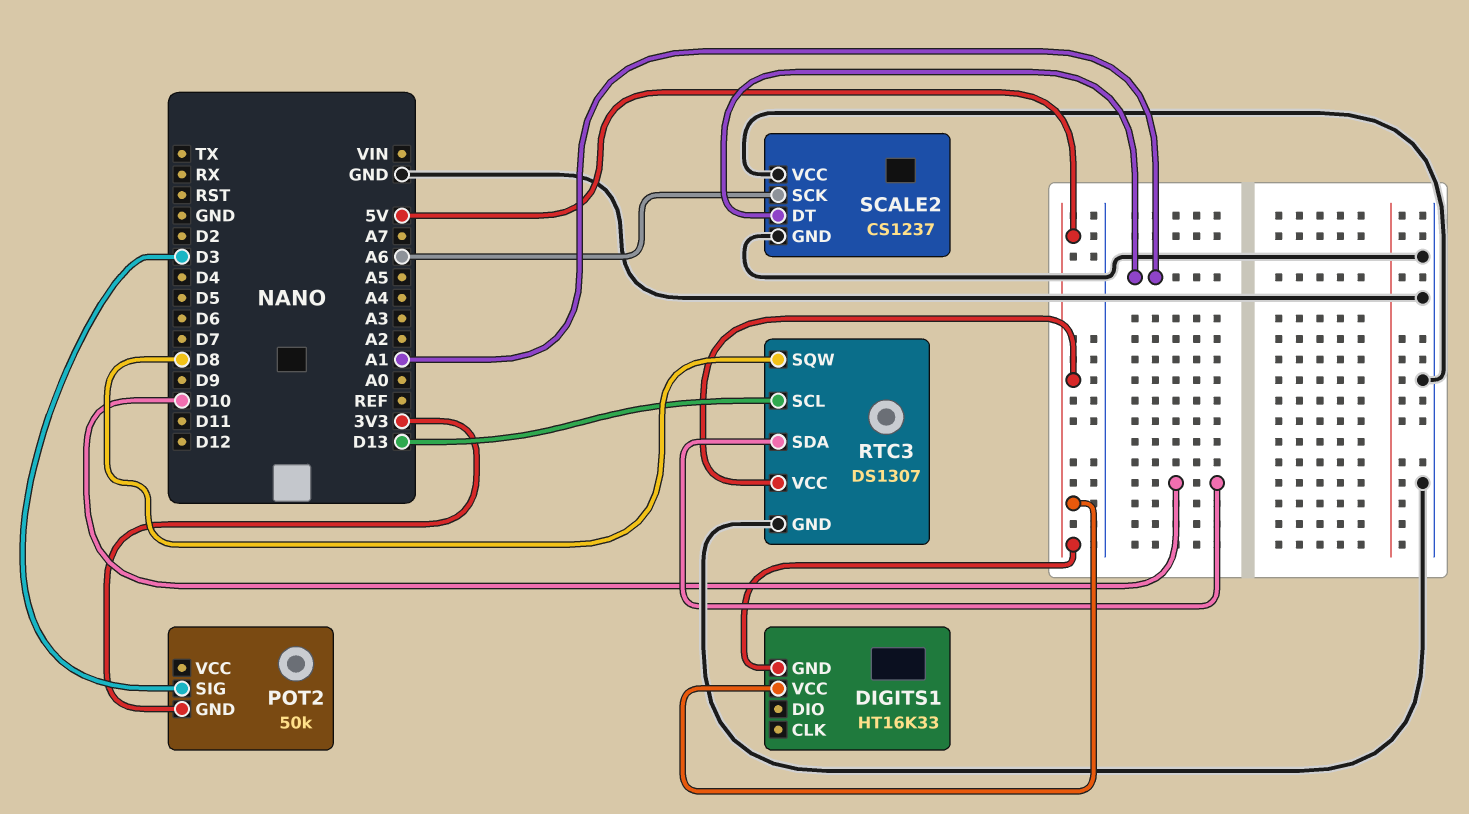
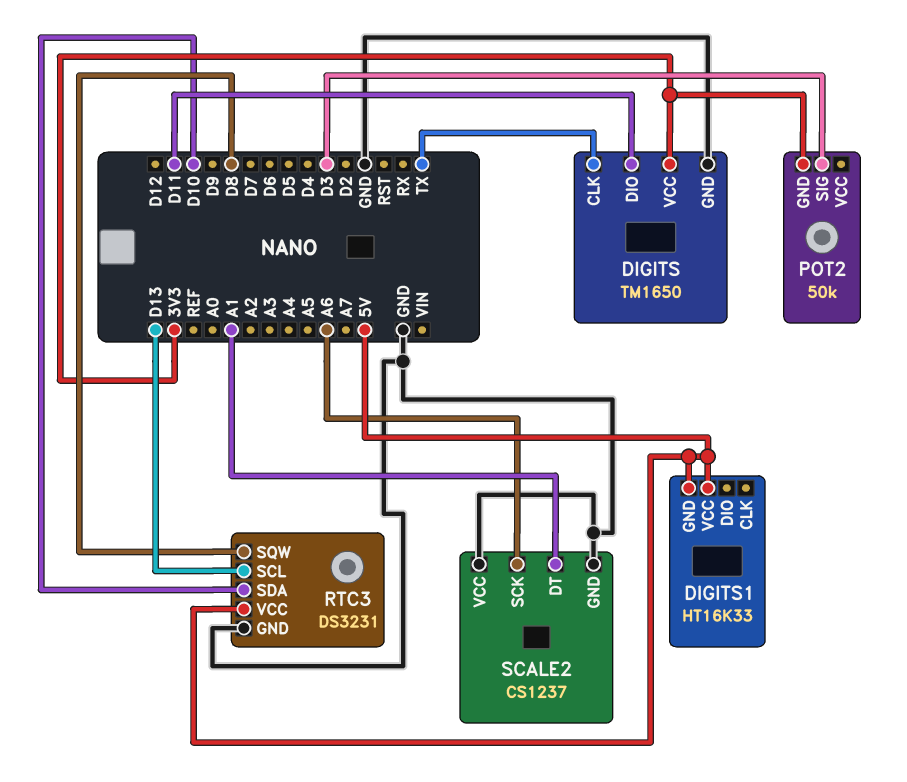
DIGITS: none -> TM1650
DIGITS pin CLK: none -> TX
DIGITS pin DIO: none -> D11
DIGITS pin GND: none -> GND
DIGITS pin VCC: none -> 3V3
RTC3: DS1307 -> DS3231

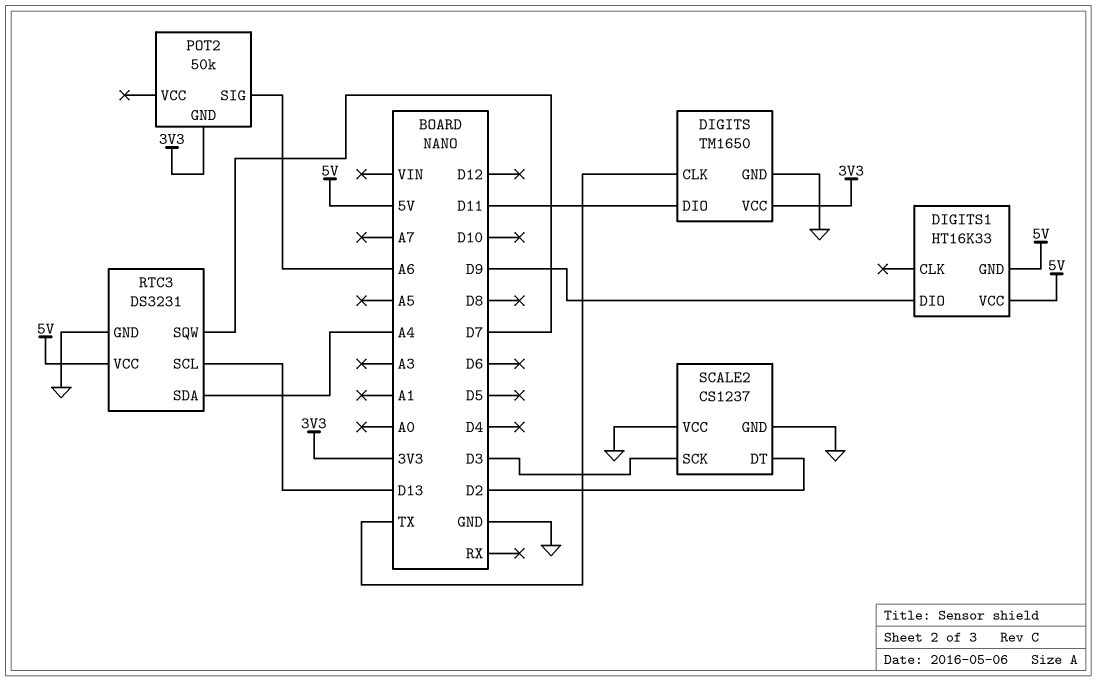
DIGITS1 pin DIO: none -> D9
POT2 pin SIG: D3 -> A6
RTC3 pin SDA: D10 -> A4
RTC3 pin SQW: D8 -> D7
SCALE2 pin DT: A1 -> D2
SCALE2 pin SCK: A6 -> D3

